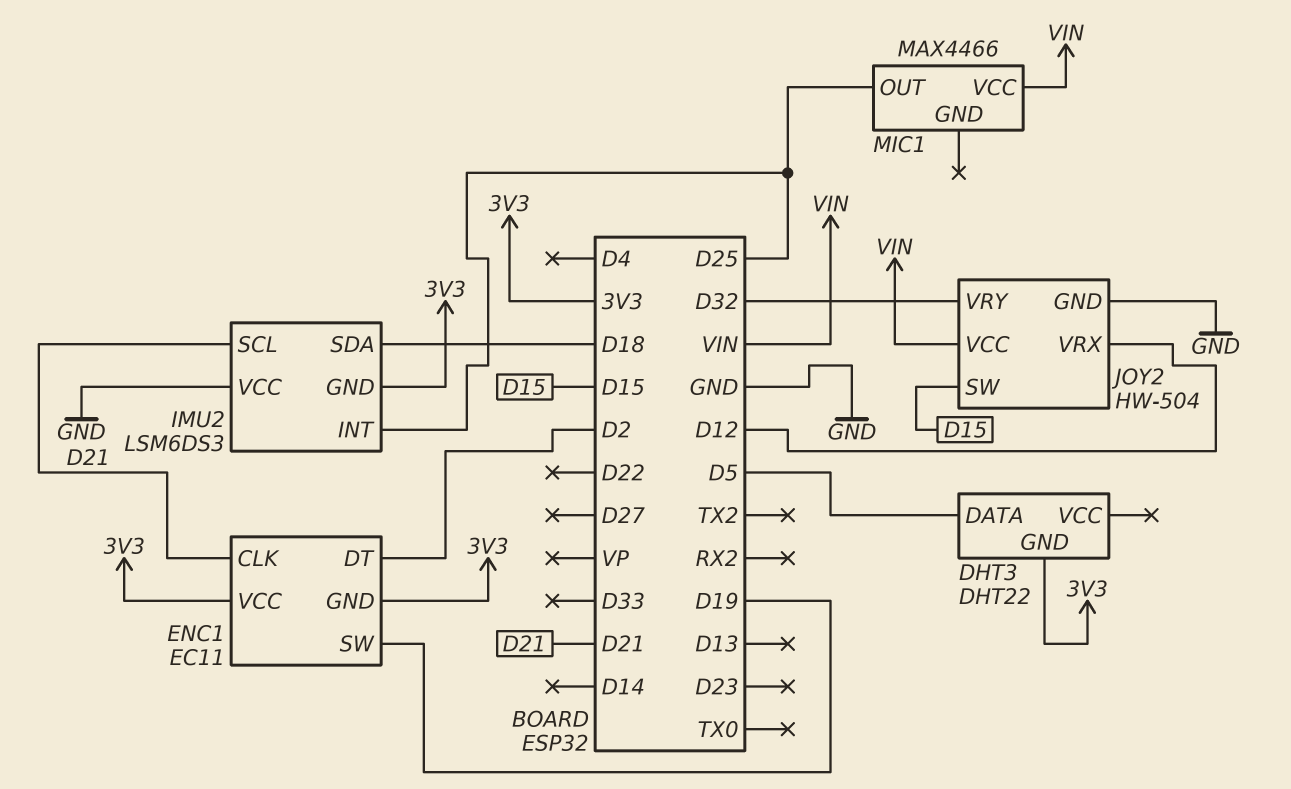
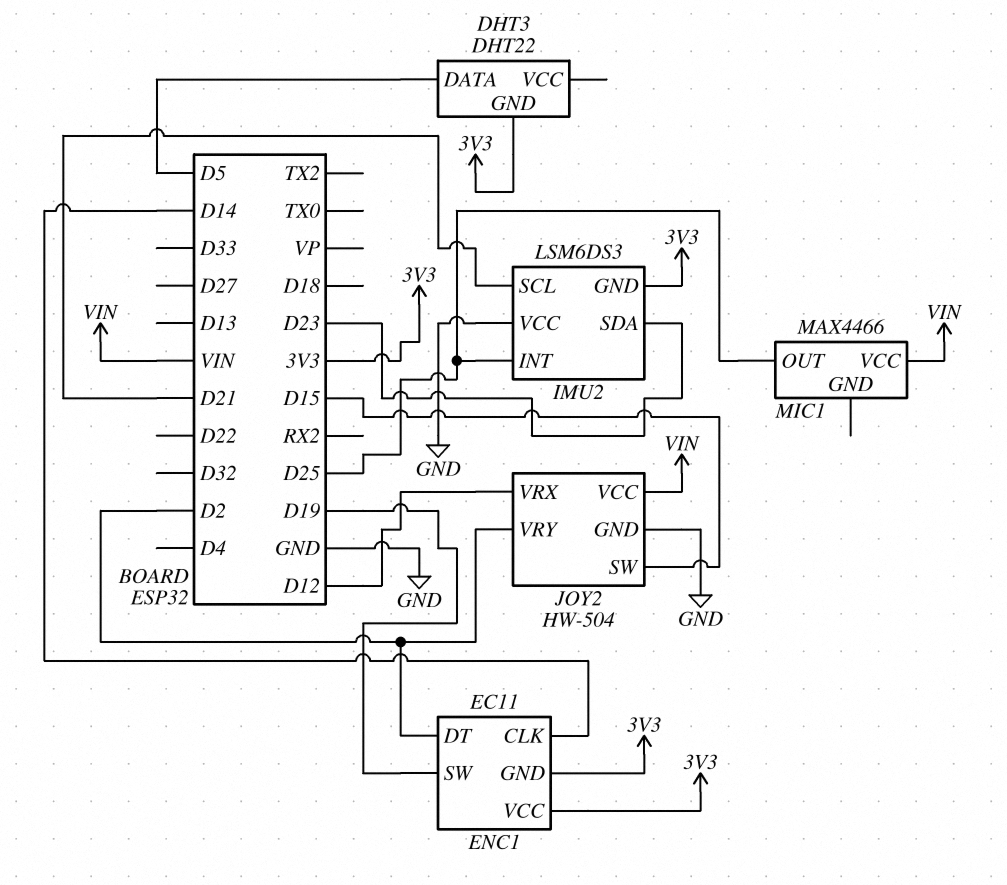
ENC1 pin CLK: D21 -> D14
IMU2 pin SDA: D18 -> D23
JOY2 pin VRY: D32 -> D2

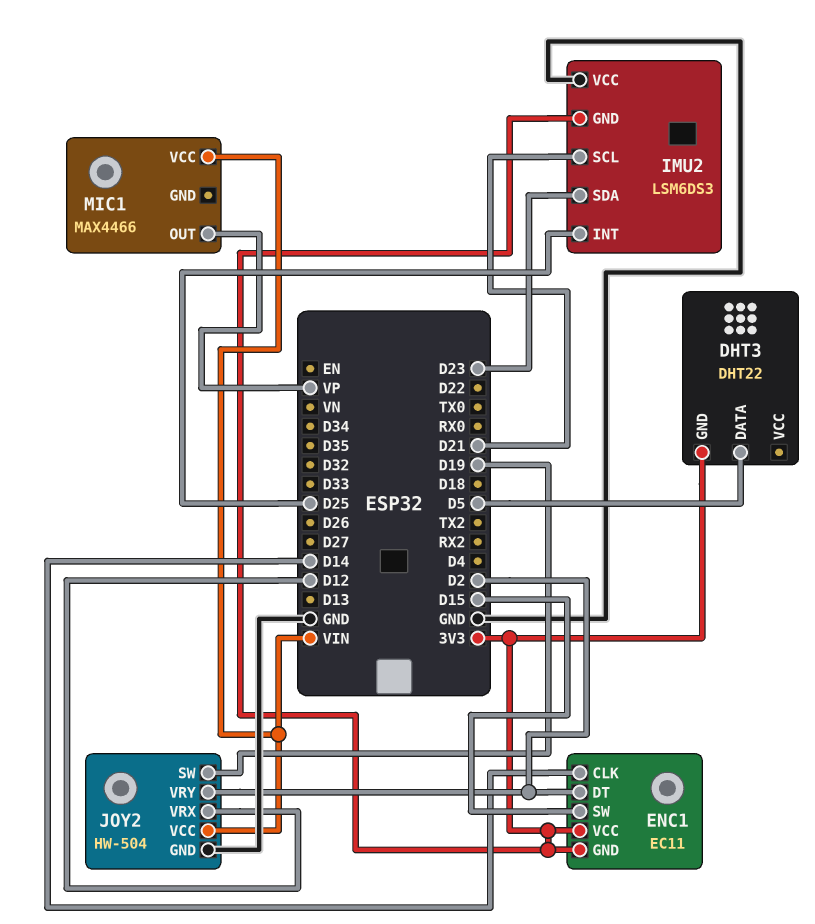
ENC1 pin SW: D19 -> D15
JOY2 pin SW: D15 -> D19
MIC1 pin OUT: D25 -> VP

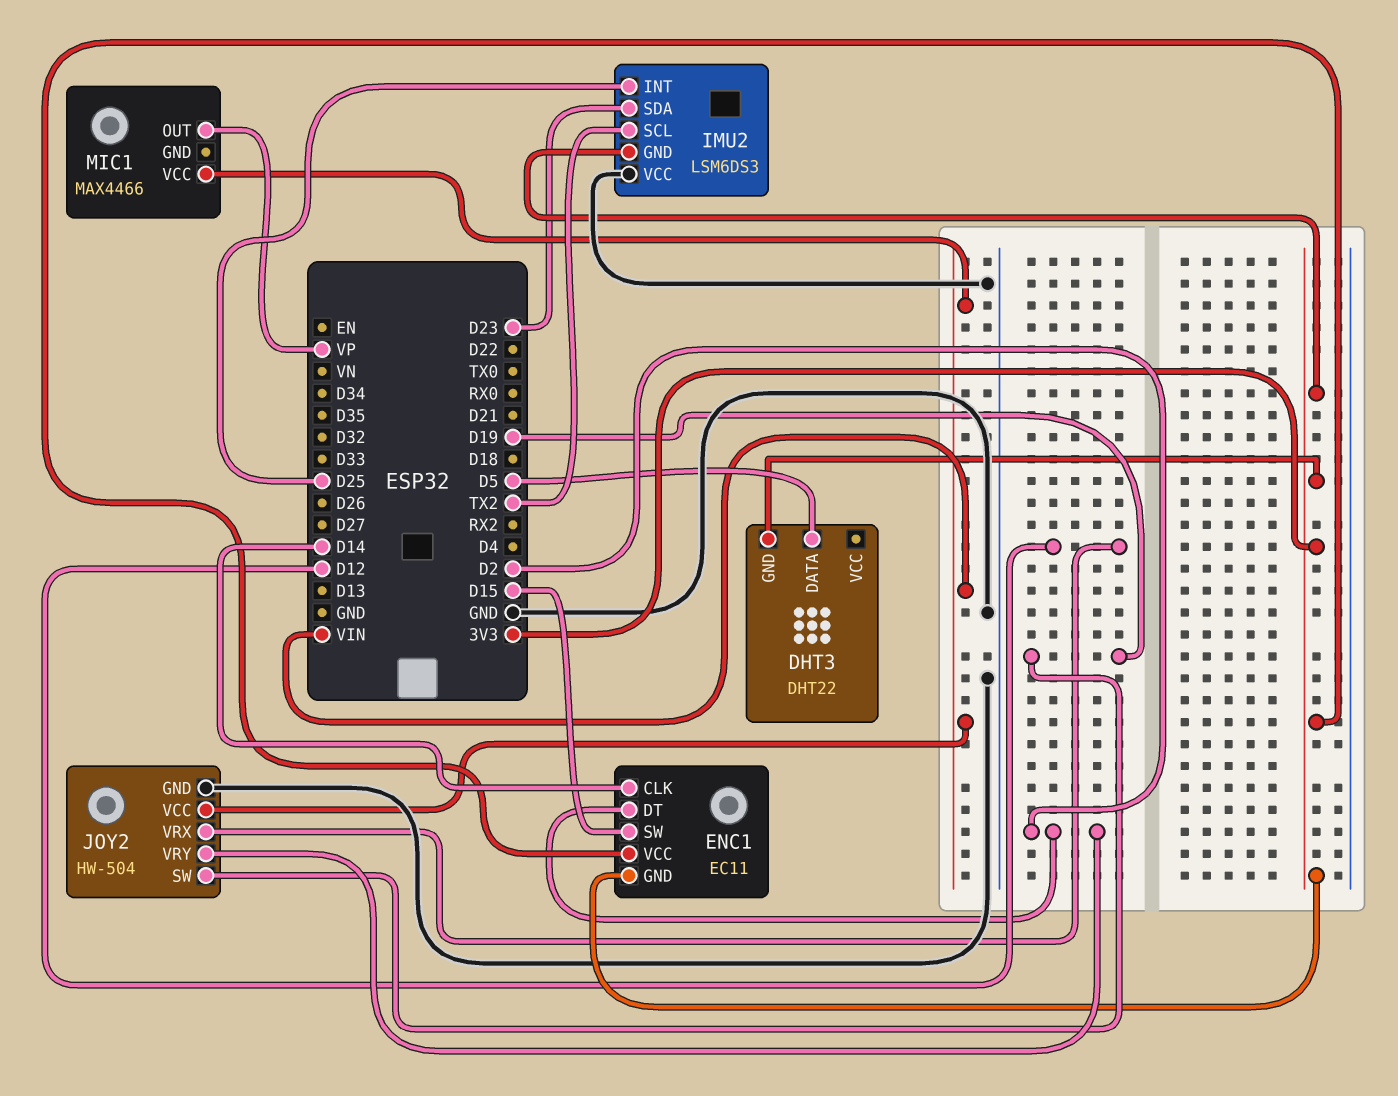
IMU2 pin SCL: D21 -> TX2

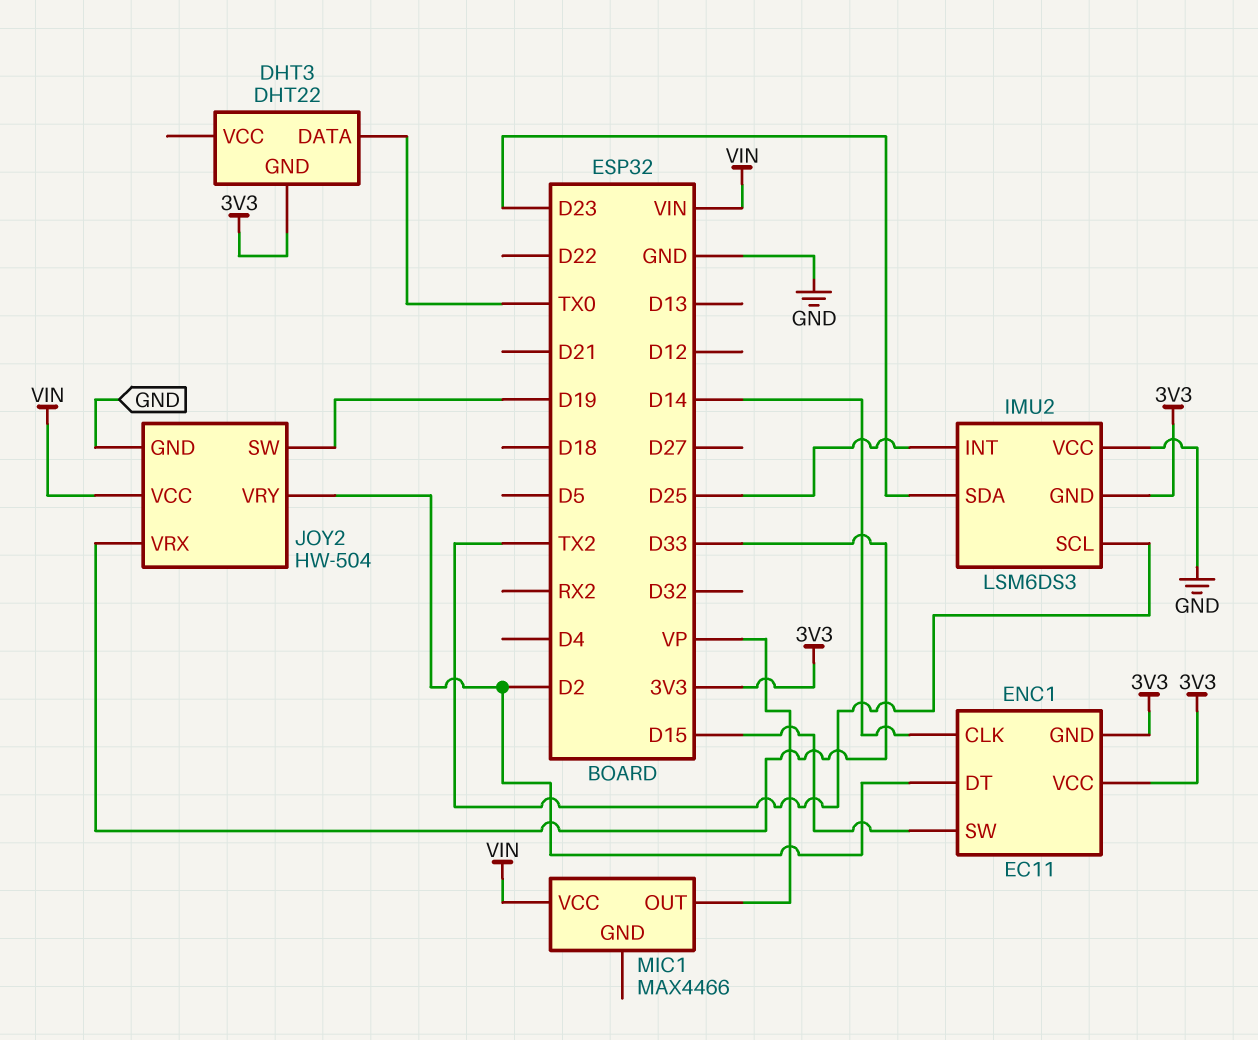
DHT3 pin DATA: D5 -> TX0
JOY2 pin VRX: D12 -> D33

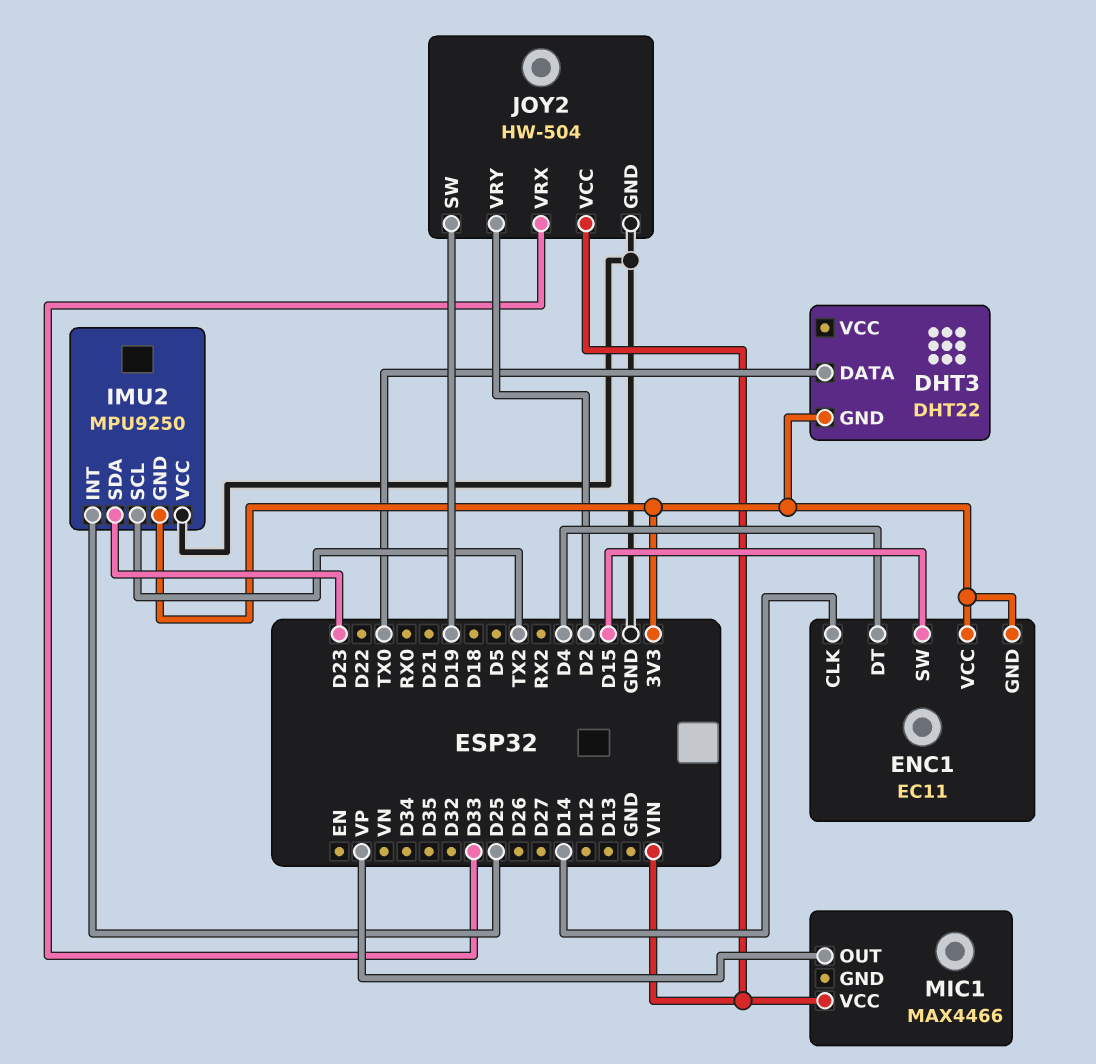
ENC1 pin DT: D2 -> D4
IMU2: LSM6DS3 -> MPU9250

